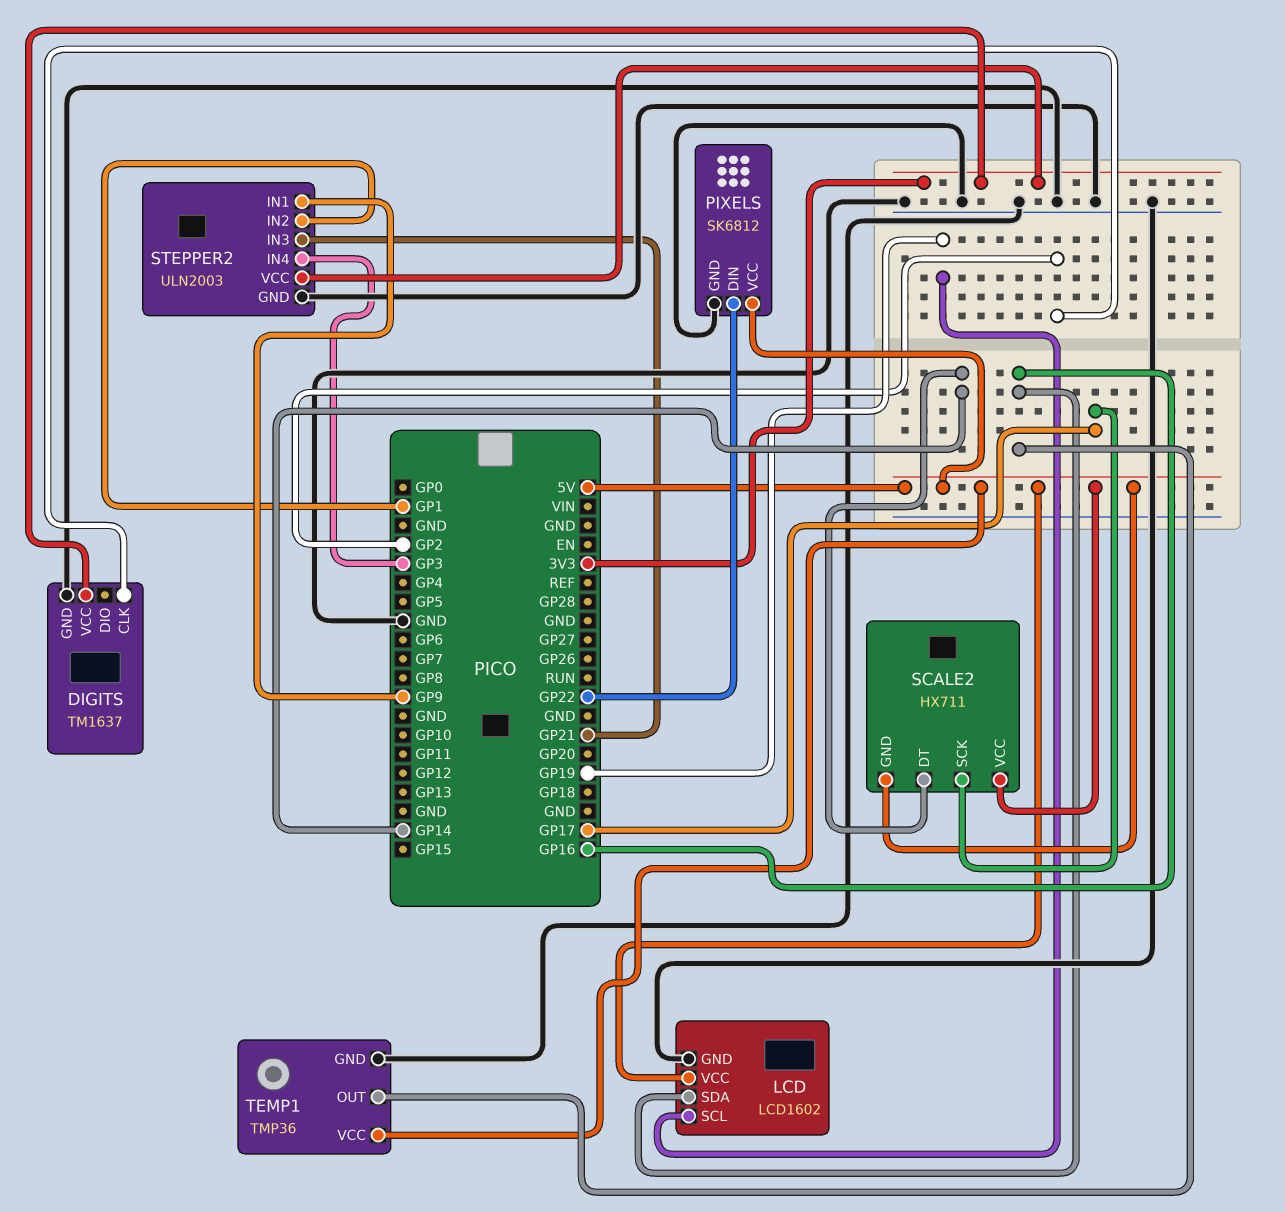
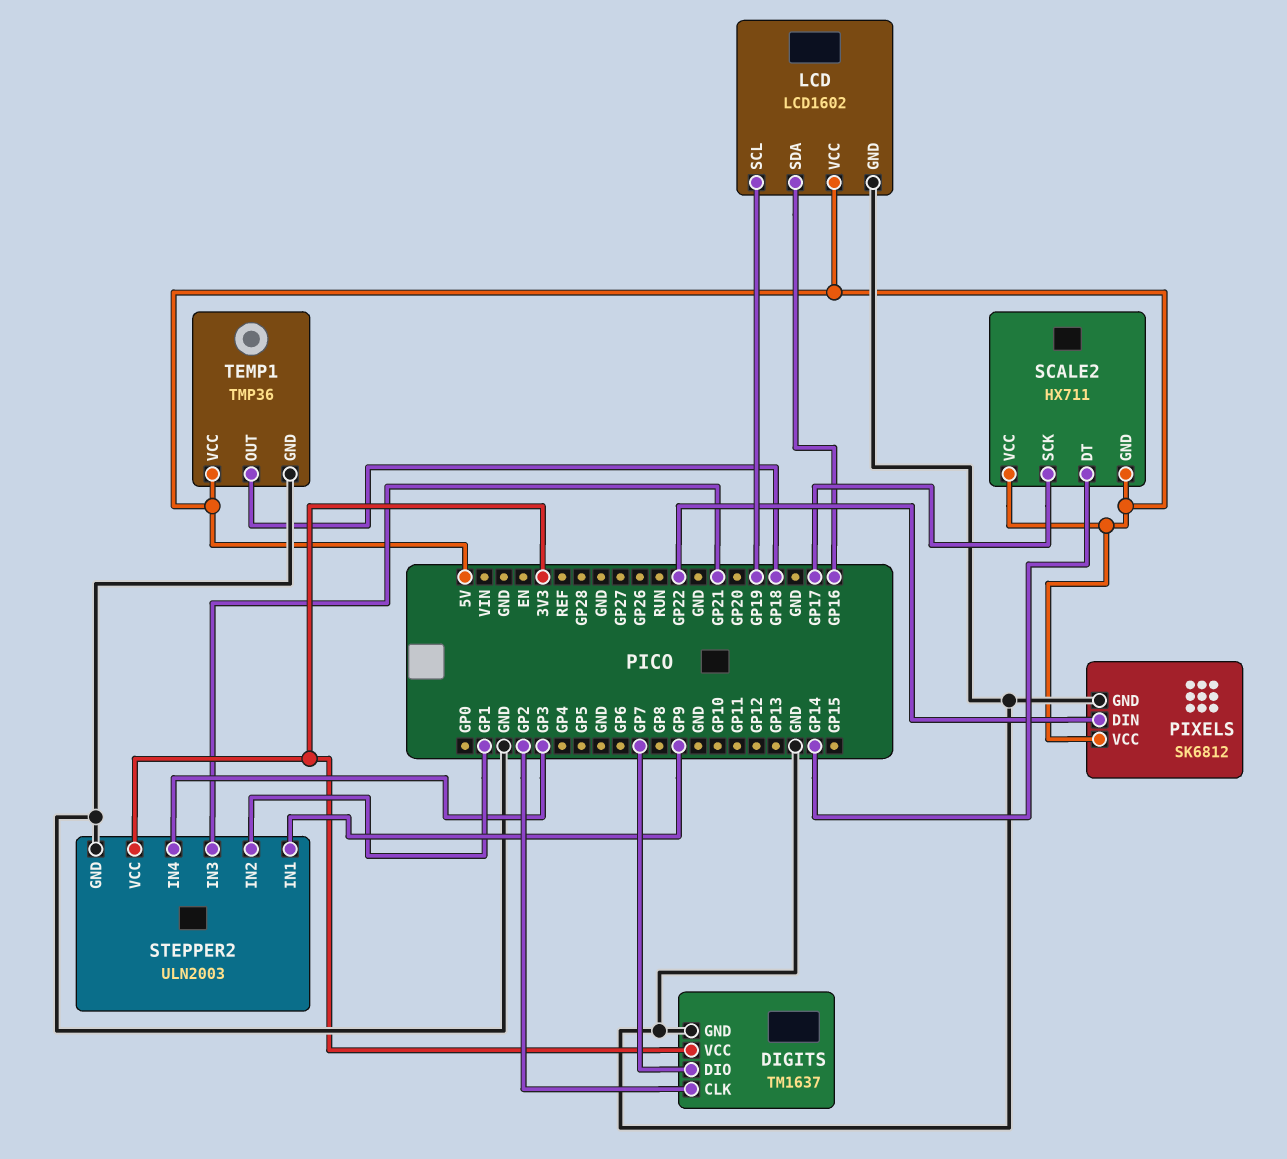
DIGITS pin DIO: none -> GP7
TEMP1 pin OUT: GP16 -> GP18

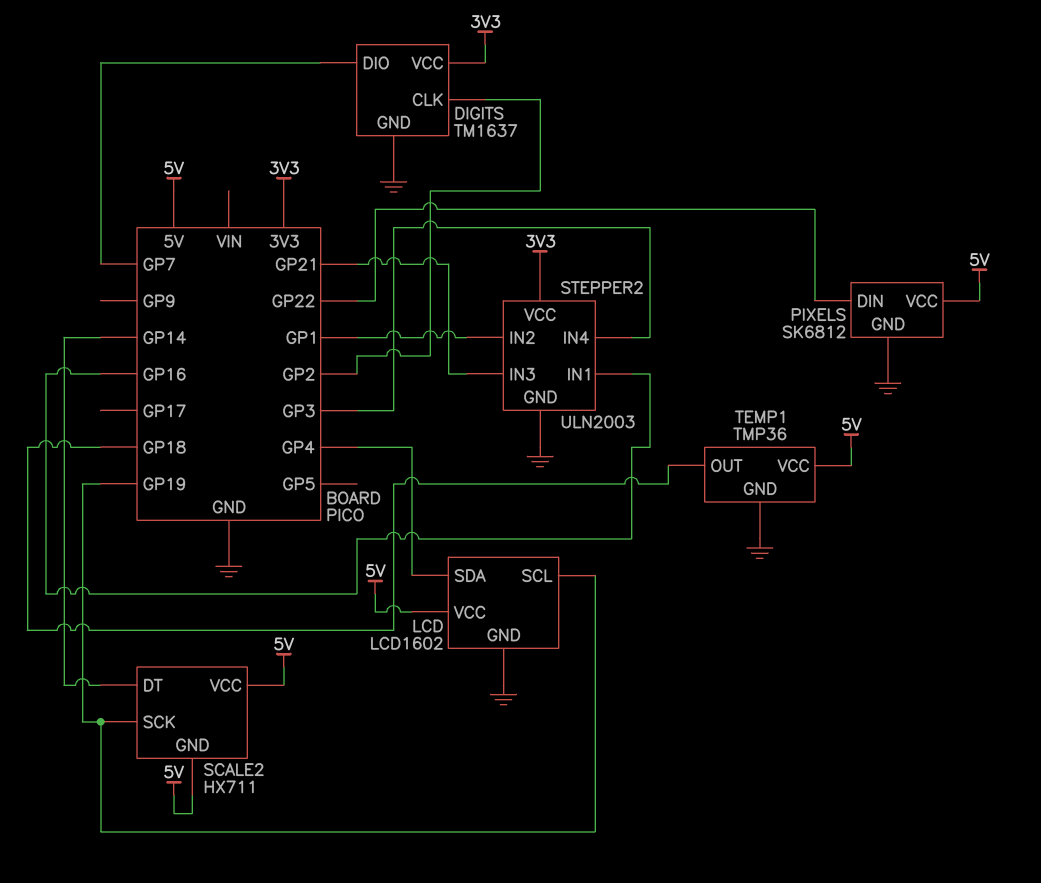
LCD pin SDA: GP16 -> GP4
SCALE2 pin SCK: GP17 -> GP19
STEPPER2 pin IN1: GP9 -> GP16

